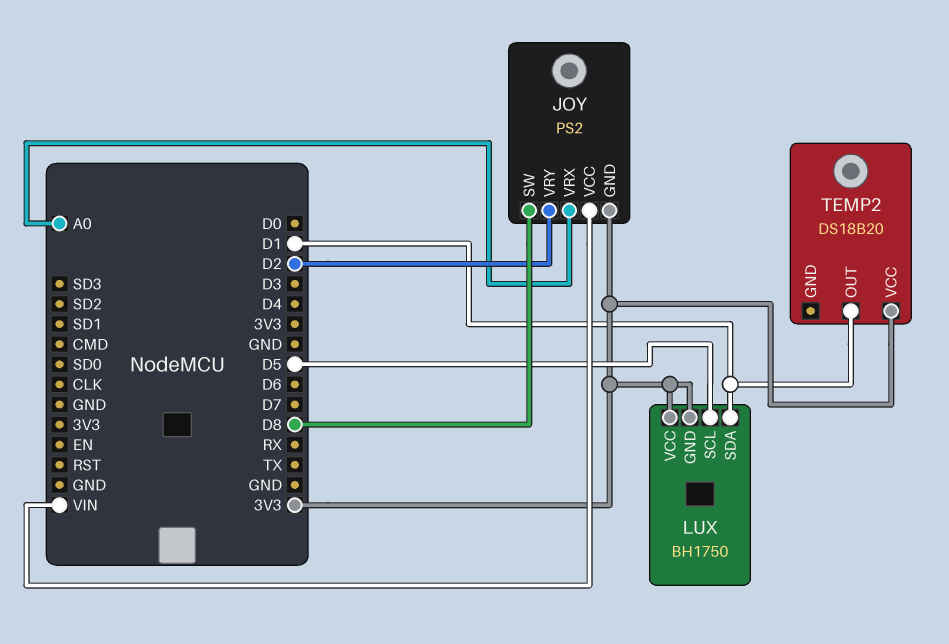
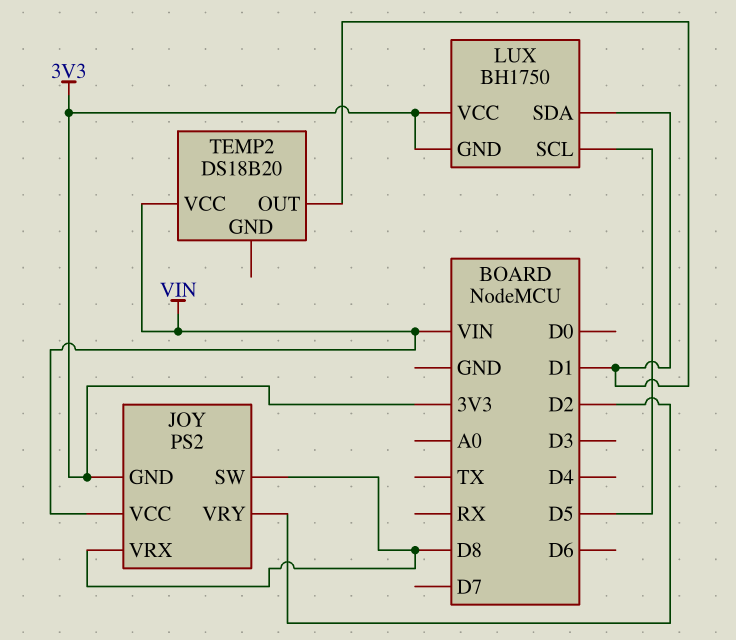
JOY pin VRX: A0 -> D8
TEMP2 pin VCC: 3V3 -> VIN

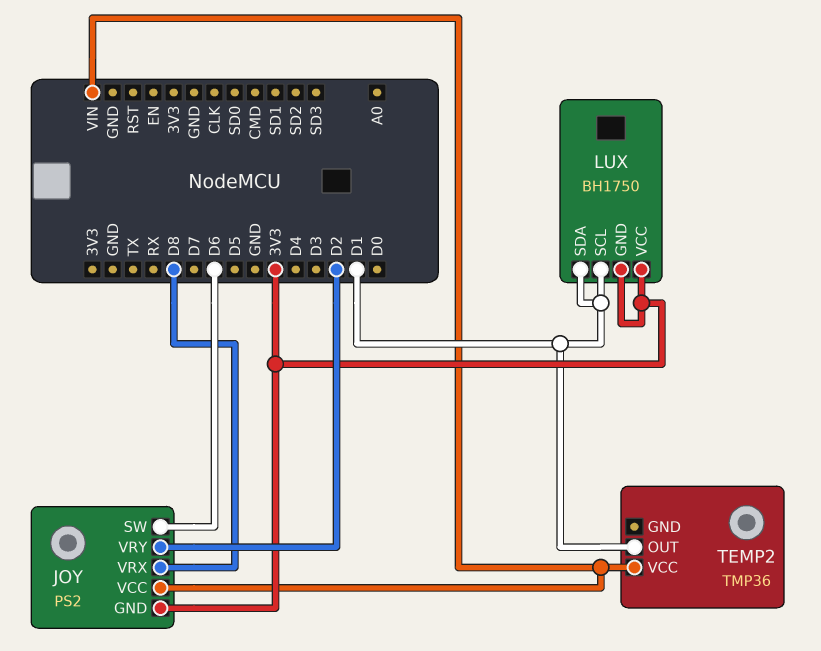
JOY pin SW: D8 -> D6
LUX pin SCL: D5 -> D1
TEMP2: DS18B20 -> TMP36

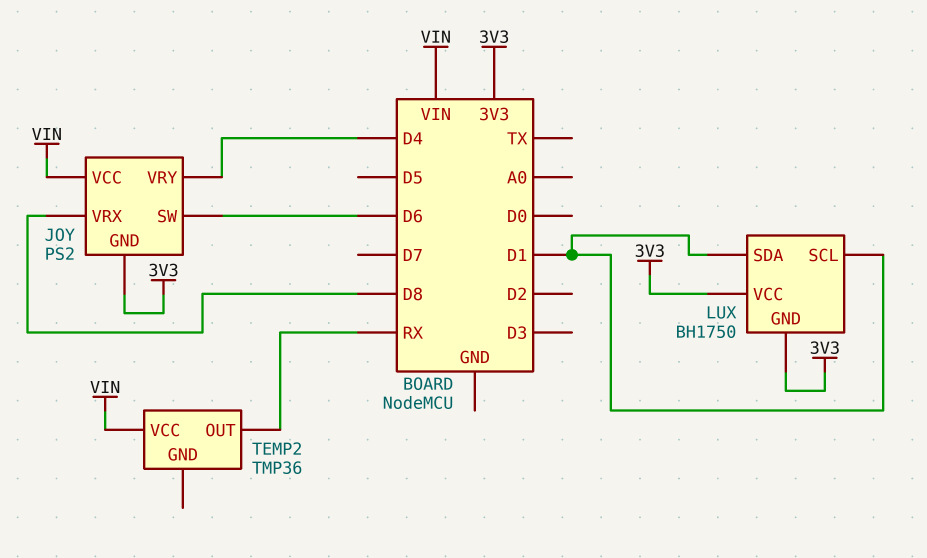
JOY pin VRY: D2 -> D4
TEMP2 pin OUT: D1 -> RX

